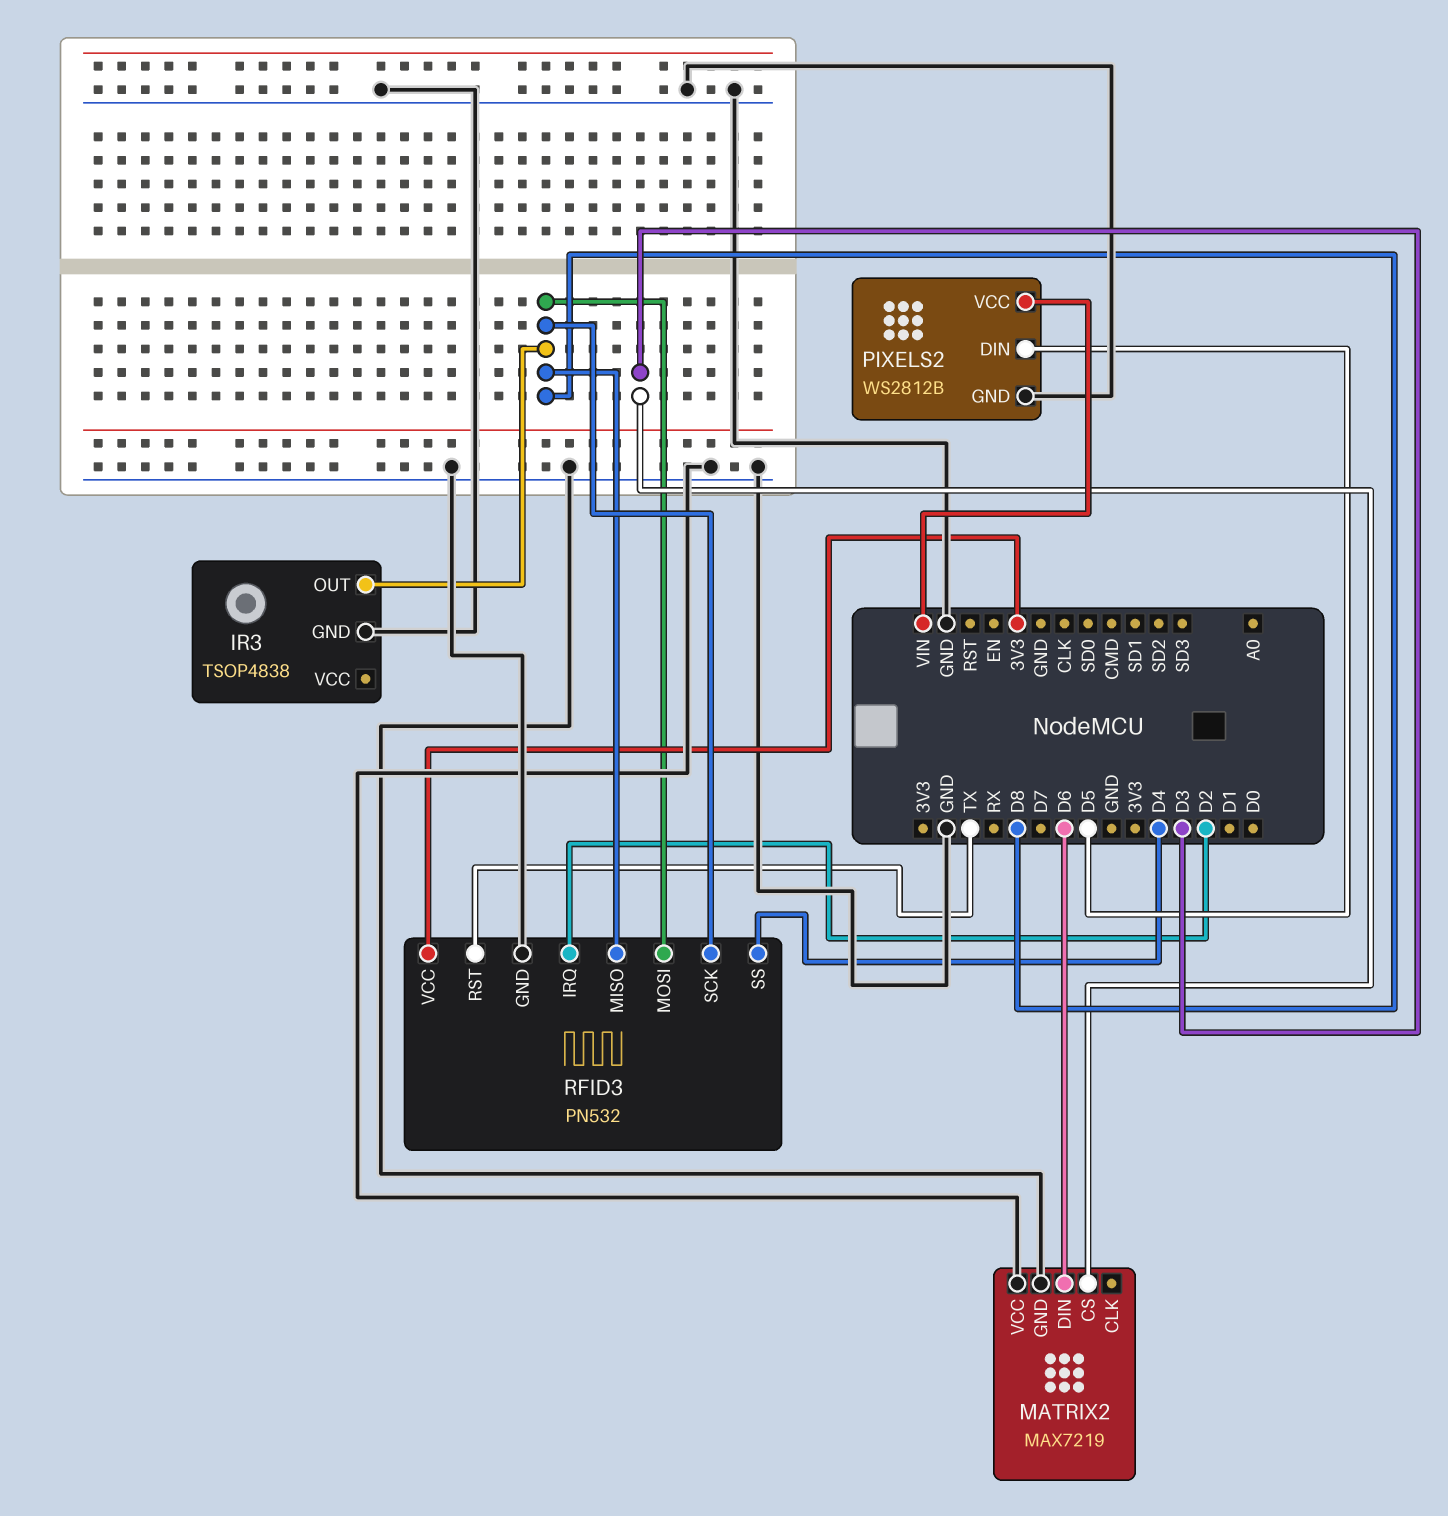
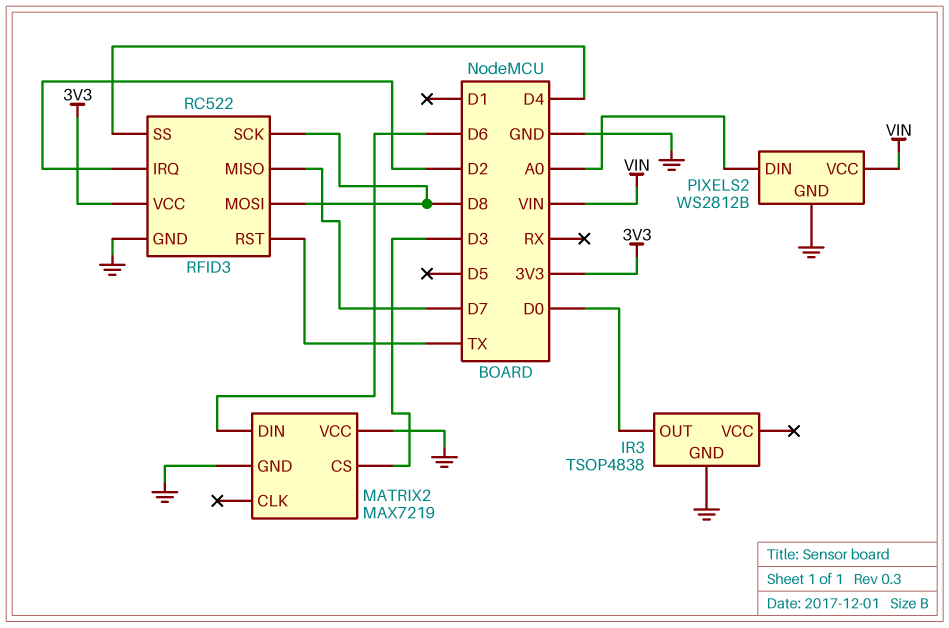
IR3 pin OUT: D8 -> D0
PIXELS2 pin DIN: D5 -> A0
RFID3: PN532 -> RC522
RFID3 pin MISO: D8 -> D7

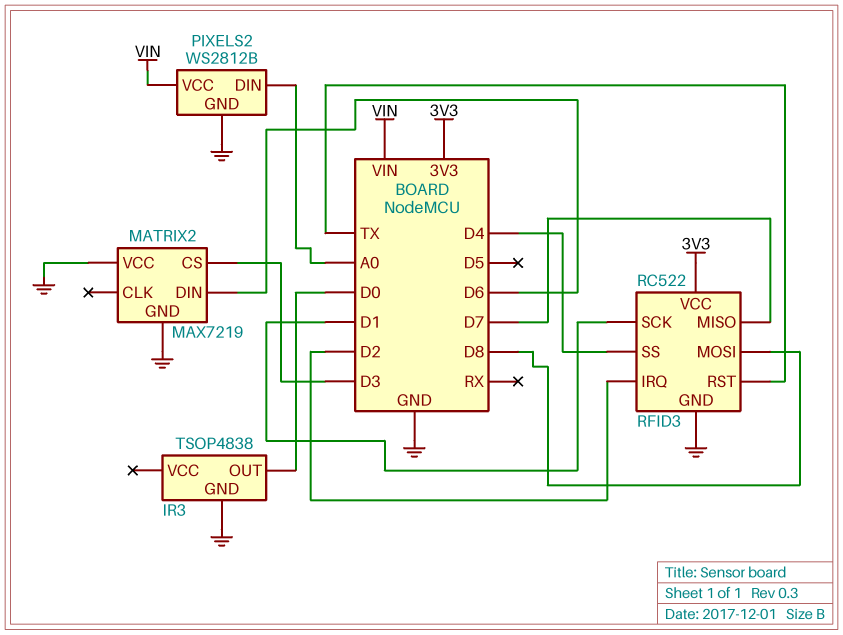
RFID3 pin SCK: D8 -> D1

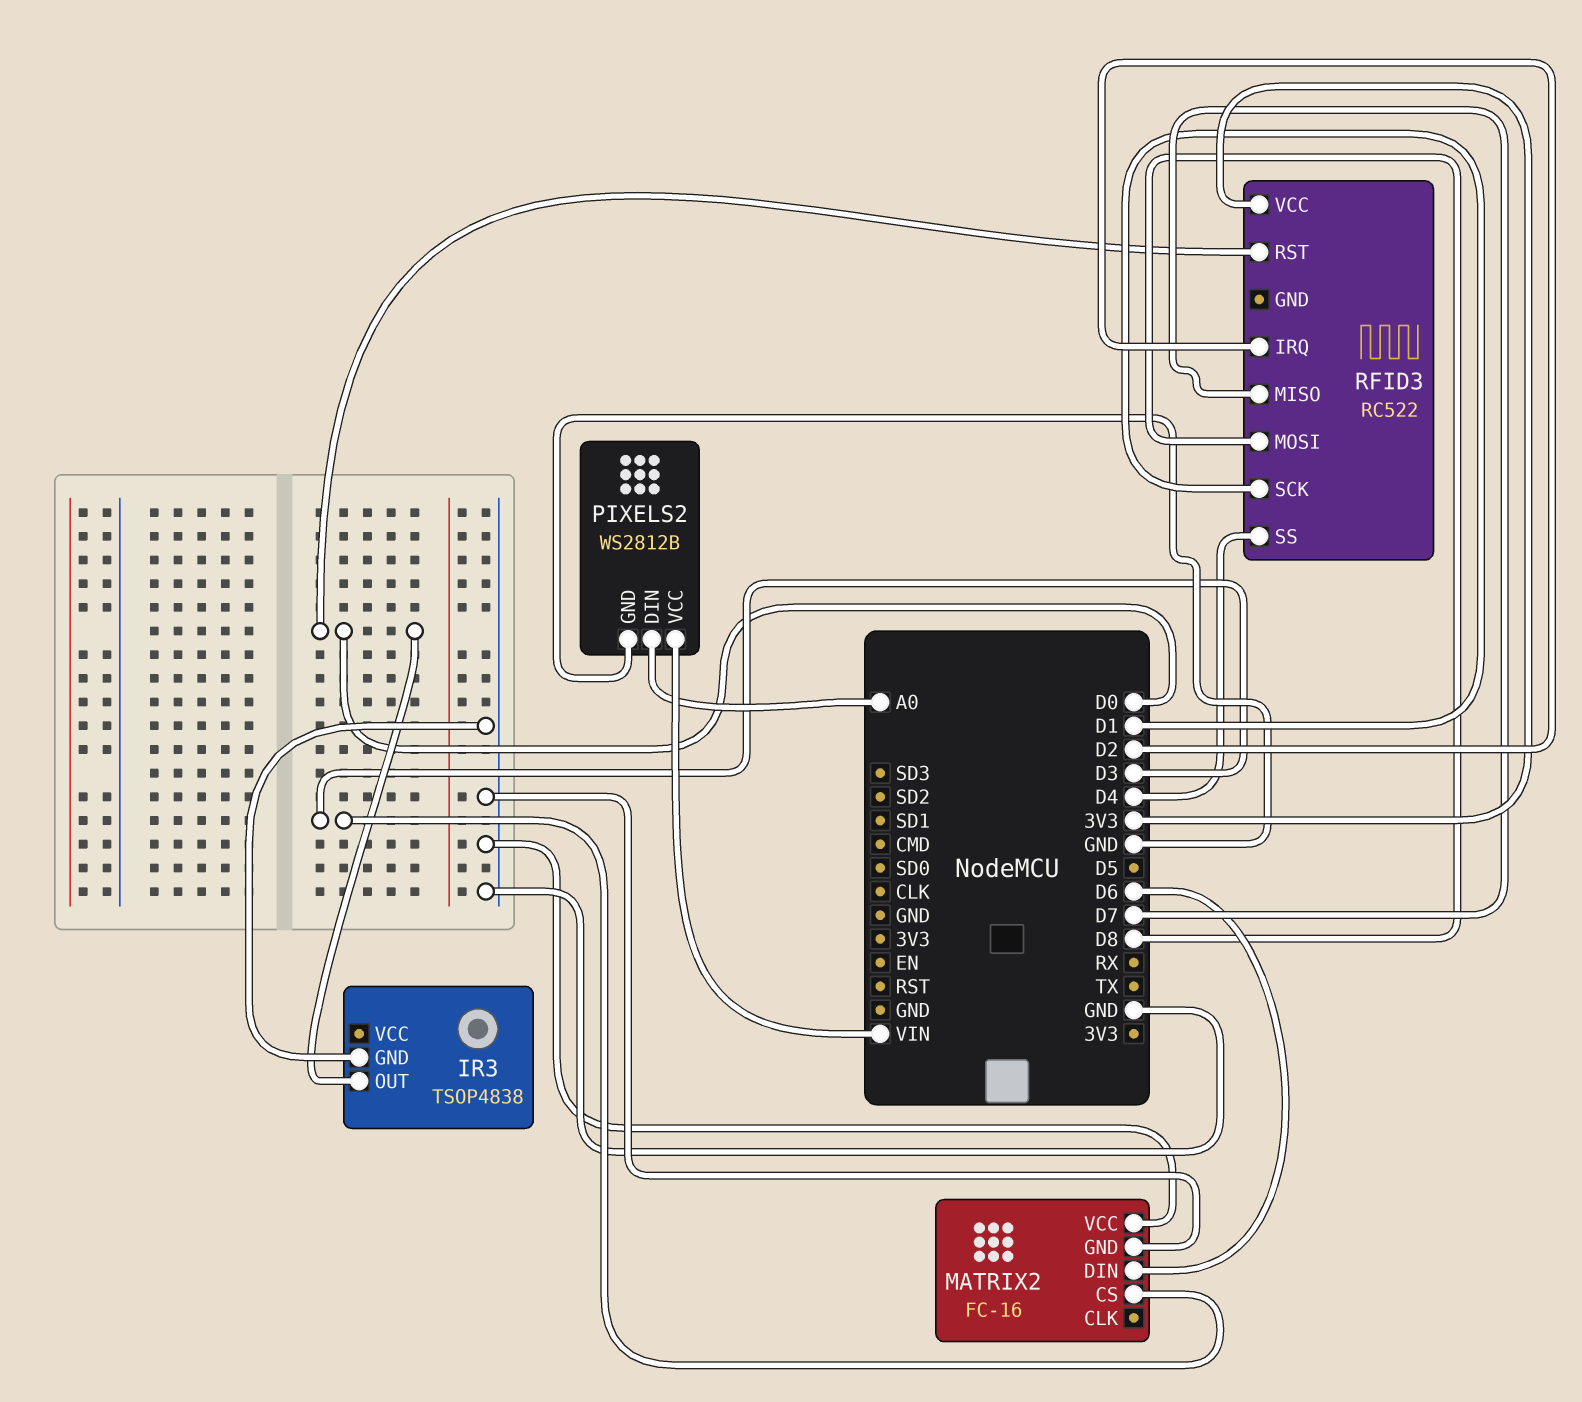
MATRIX2: MAX7219 -> FC-16
RFID3 pin GND: GND -> none
RFID3 pin RST: TX -> D0

